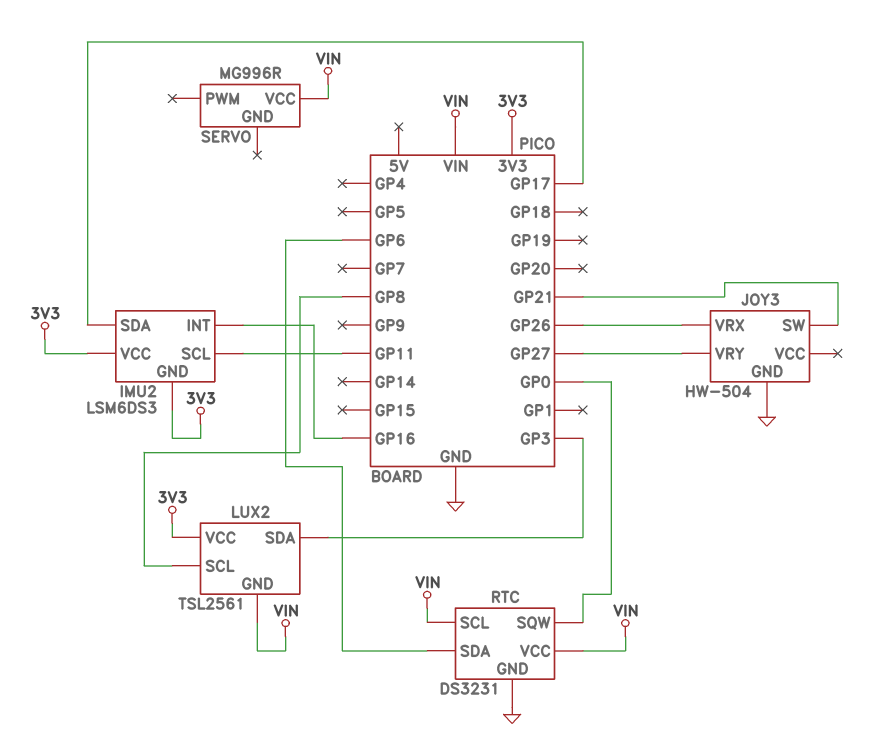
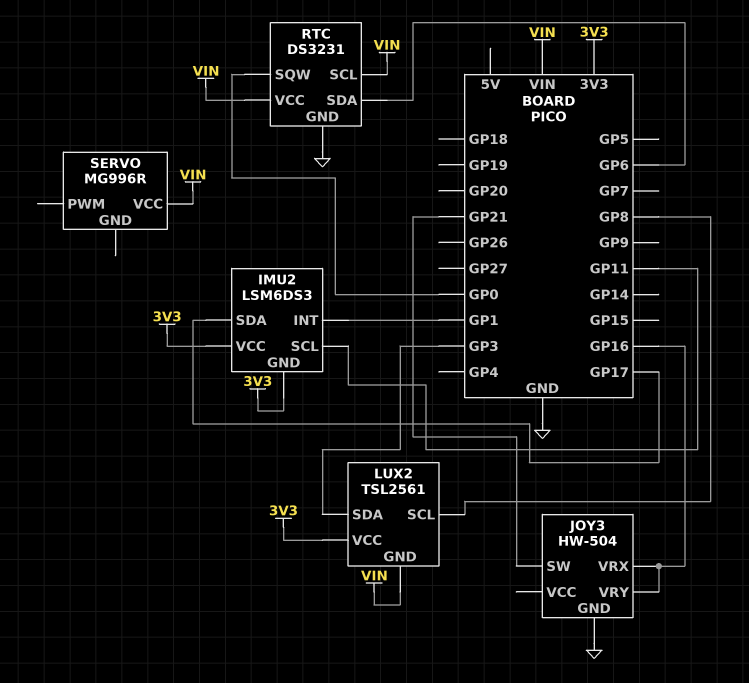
IMU2 pin INT: GP16 -> GP1
JOY3 pin VRX: GP26 -> GP16
JOY3 pin VRY: GP27 -> GP16

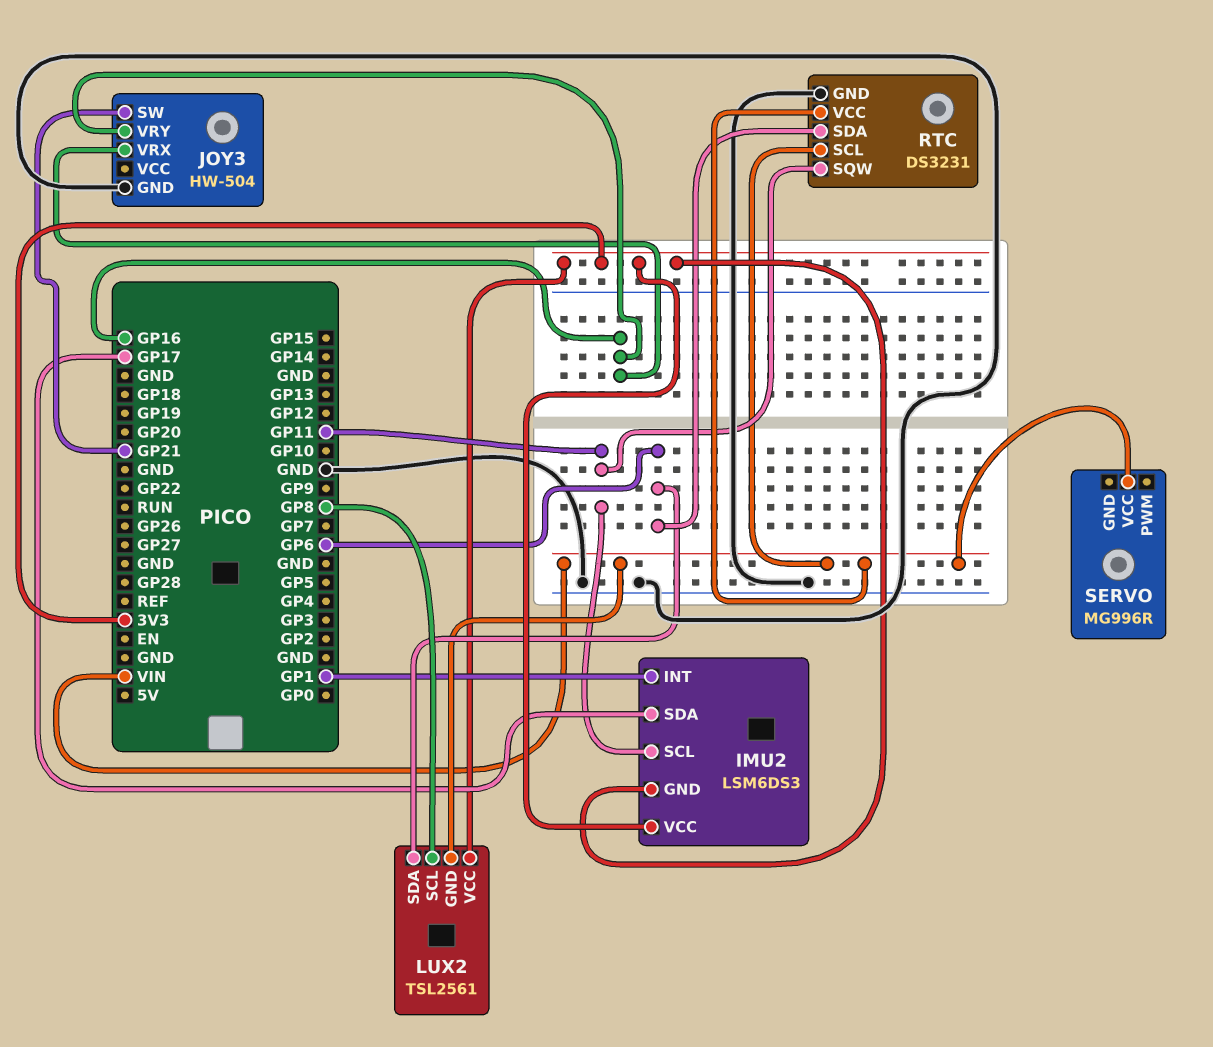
LUX2 pin SDA: GP3 -> GP6
RTC pin SQW: GP0 -> GP11

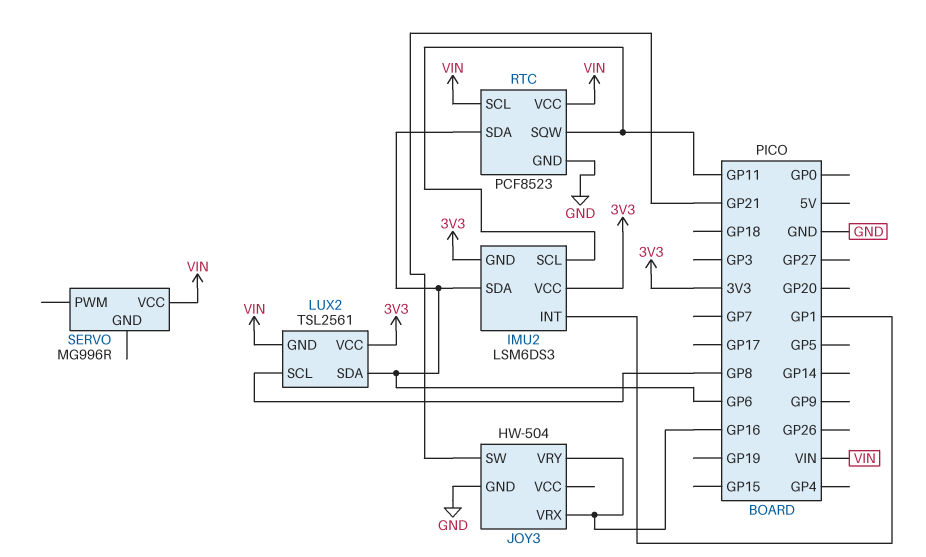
IMU2 pin SDA: GP17 -> GP6
RTC: DS3231 -> PCF8523

